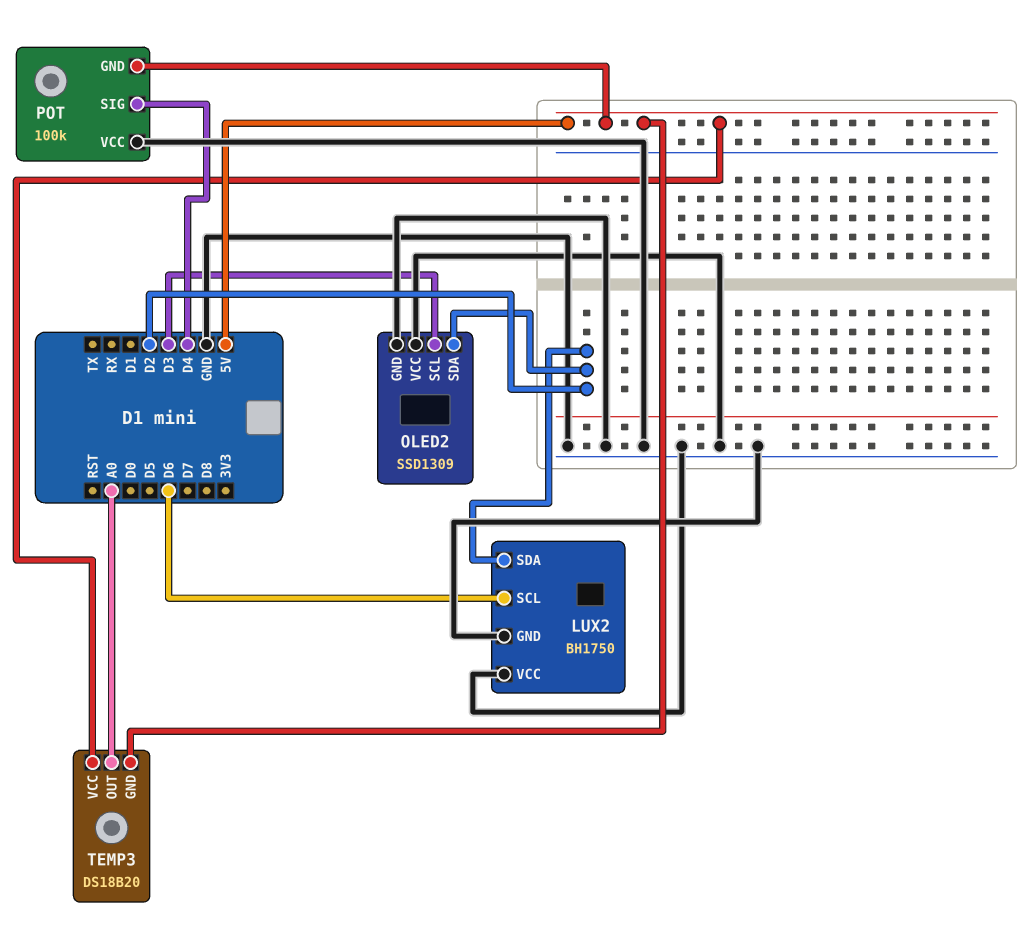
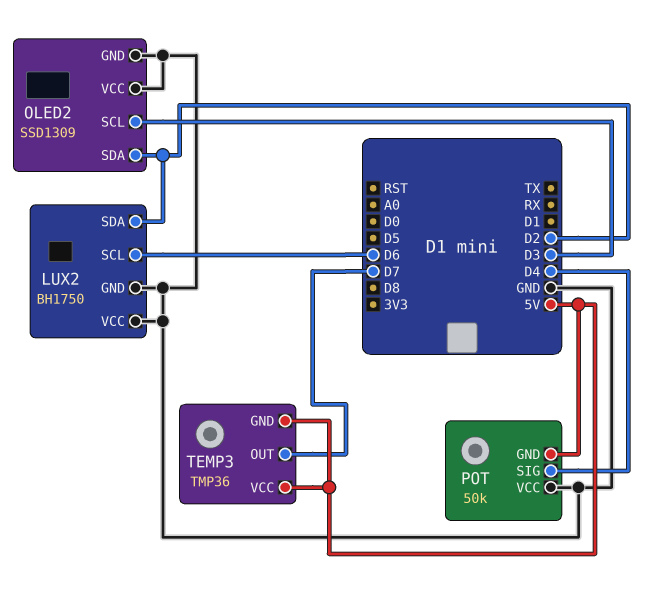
POT: 100k -> 50k
TEMP3: DS18B20 -> TMP36
TEMP3 pin OUT: A0 -> D7

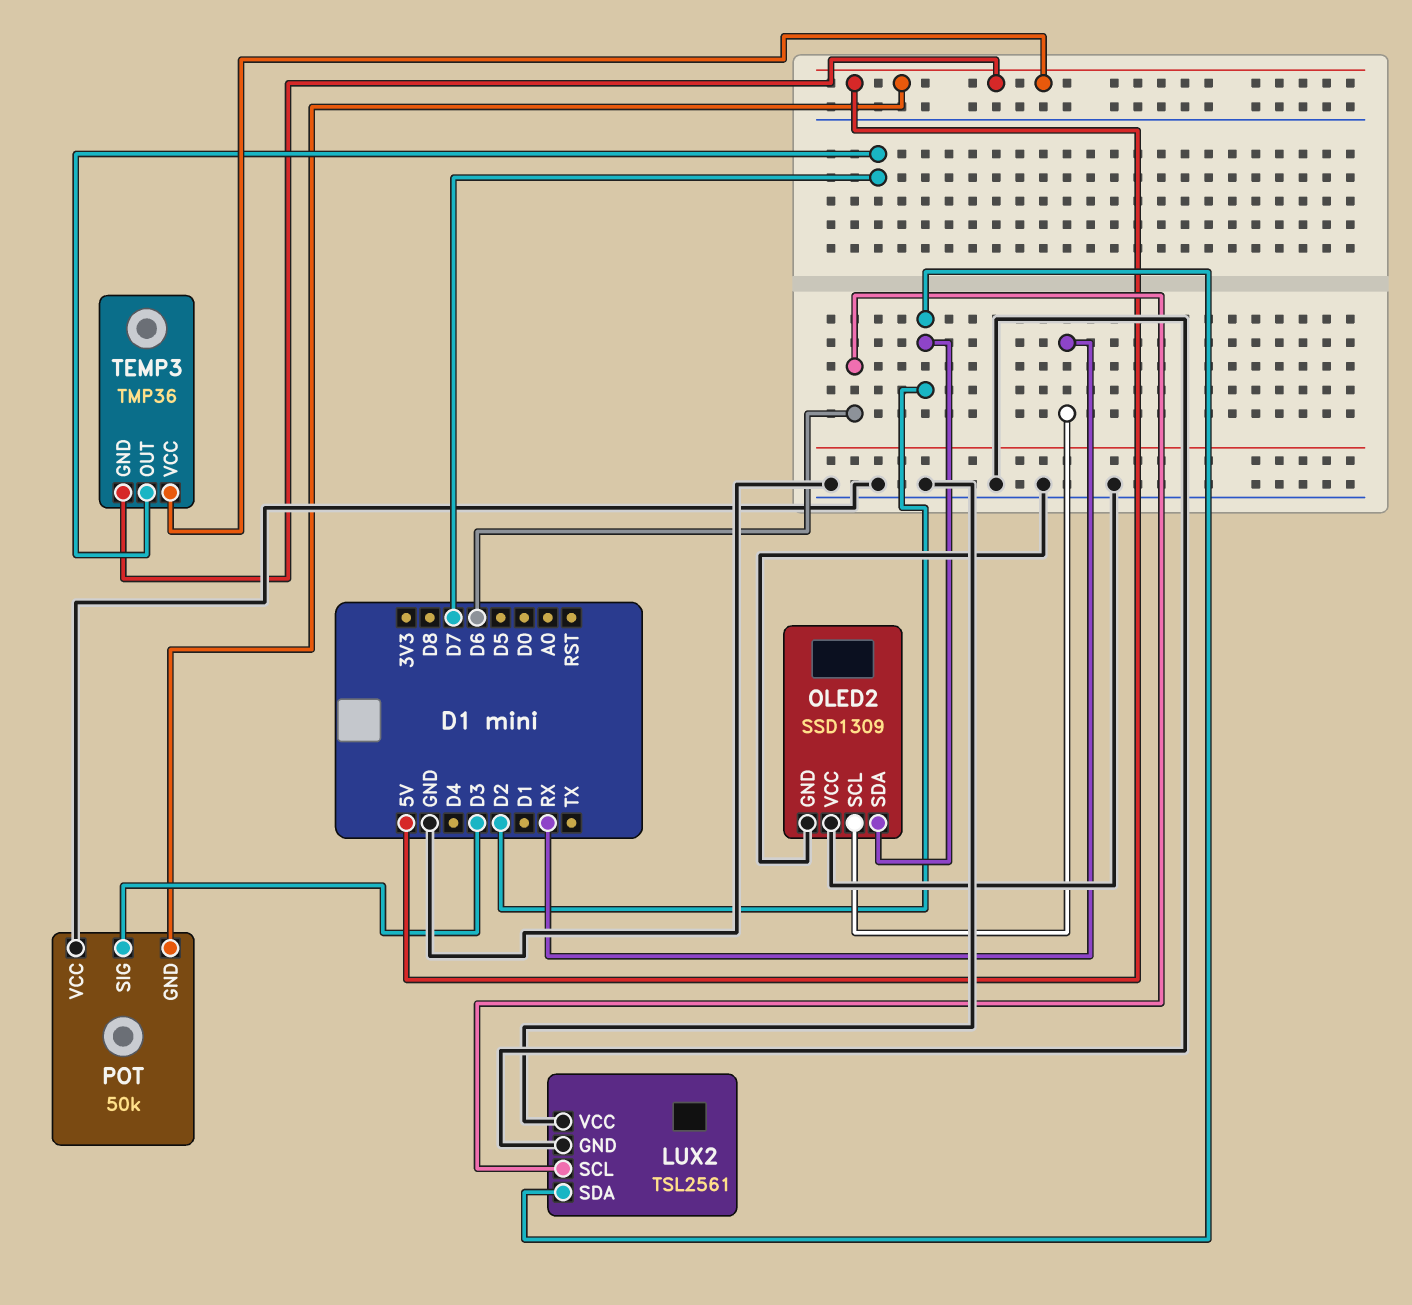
LUX2: BH1750 -> TSL2561
OLED2 pin SCL: D3 -> RX
POT pin SIG: D4 -> D3

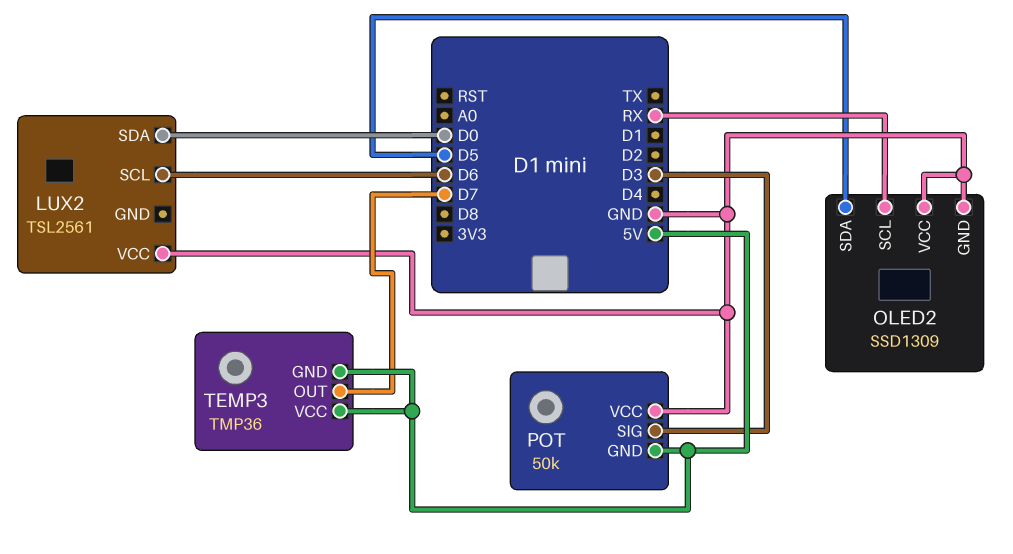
LUX2 pin GND: GND -> none
LUX2 pin SDA: D2 -> D0
OLED2 pin SDA: D2 -> D5

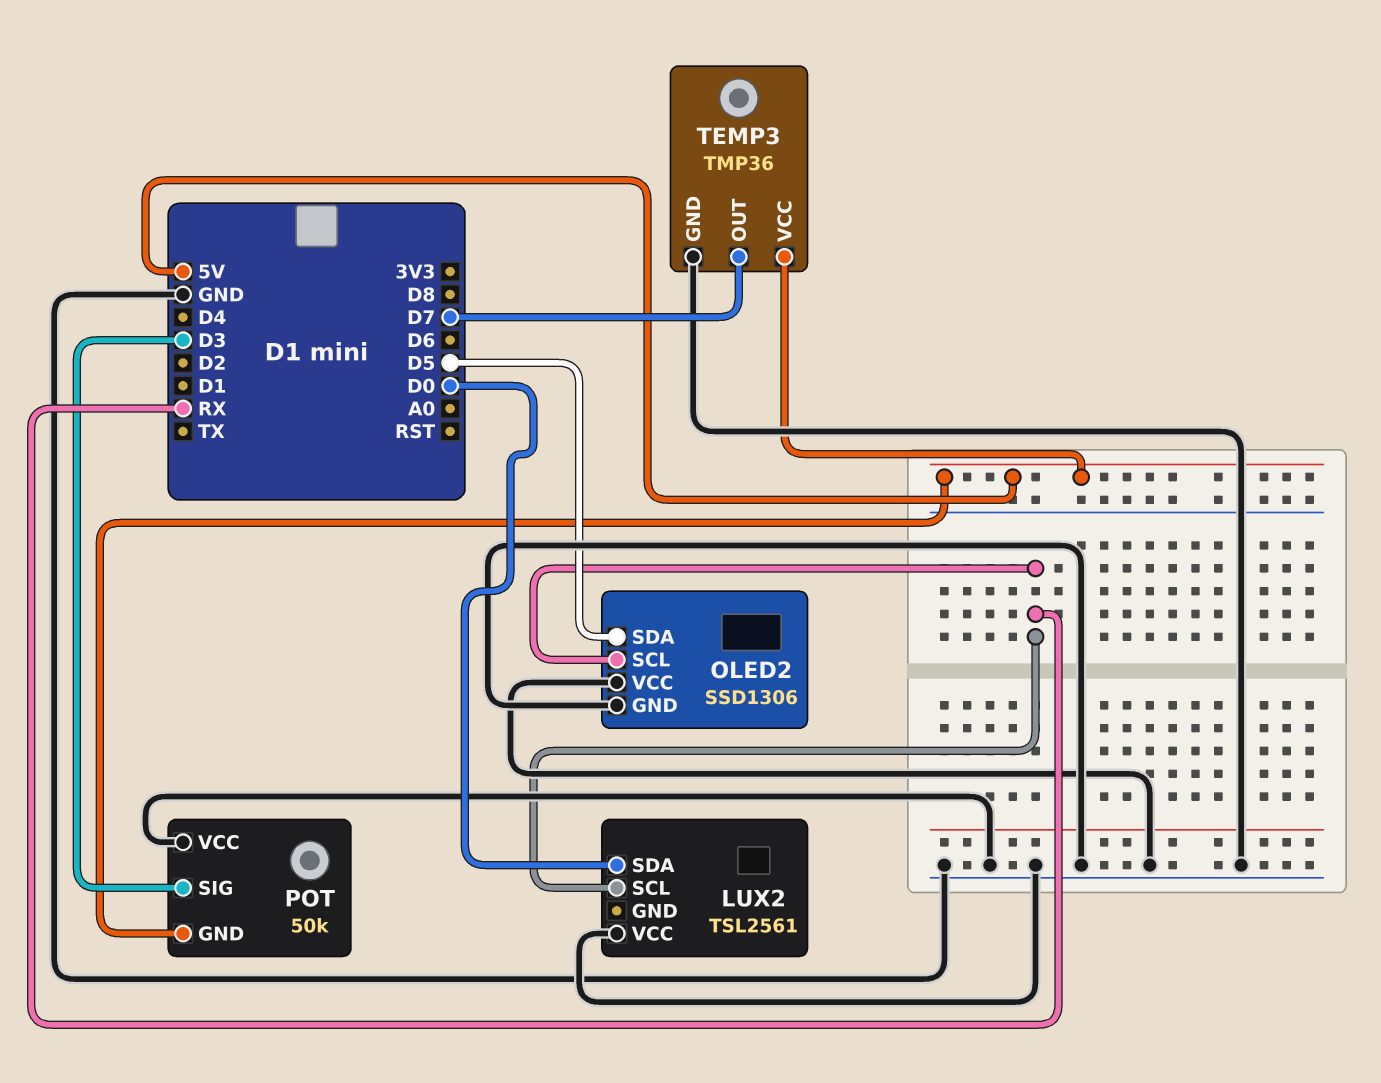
LUX2 pin SCL: D6 -> RX
OLED2: SSD1309 -> SSD1306
TEMP3 pin GND: 5V -> GND

